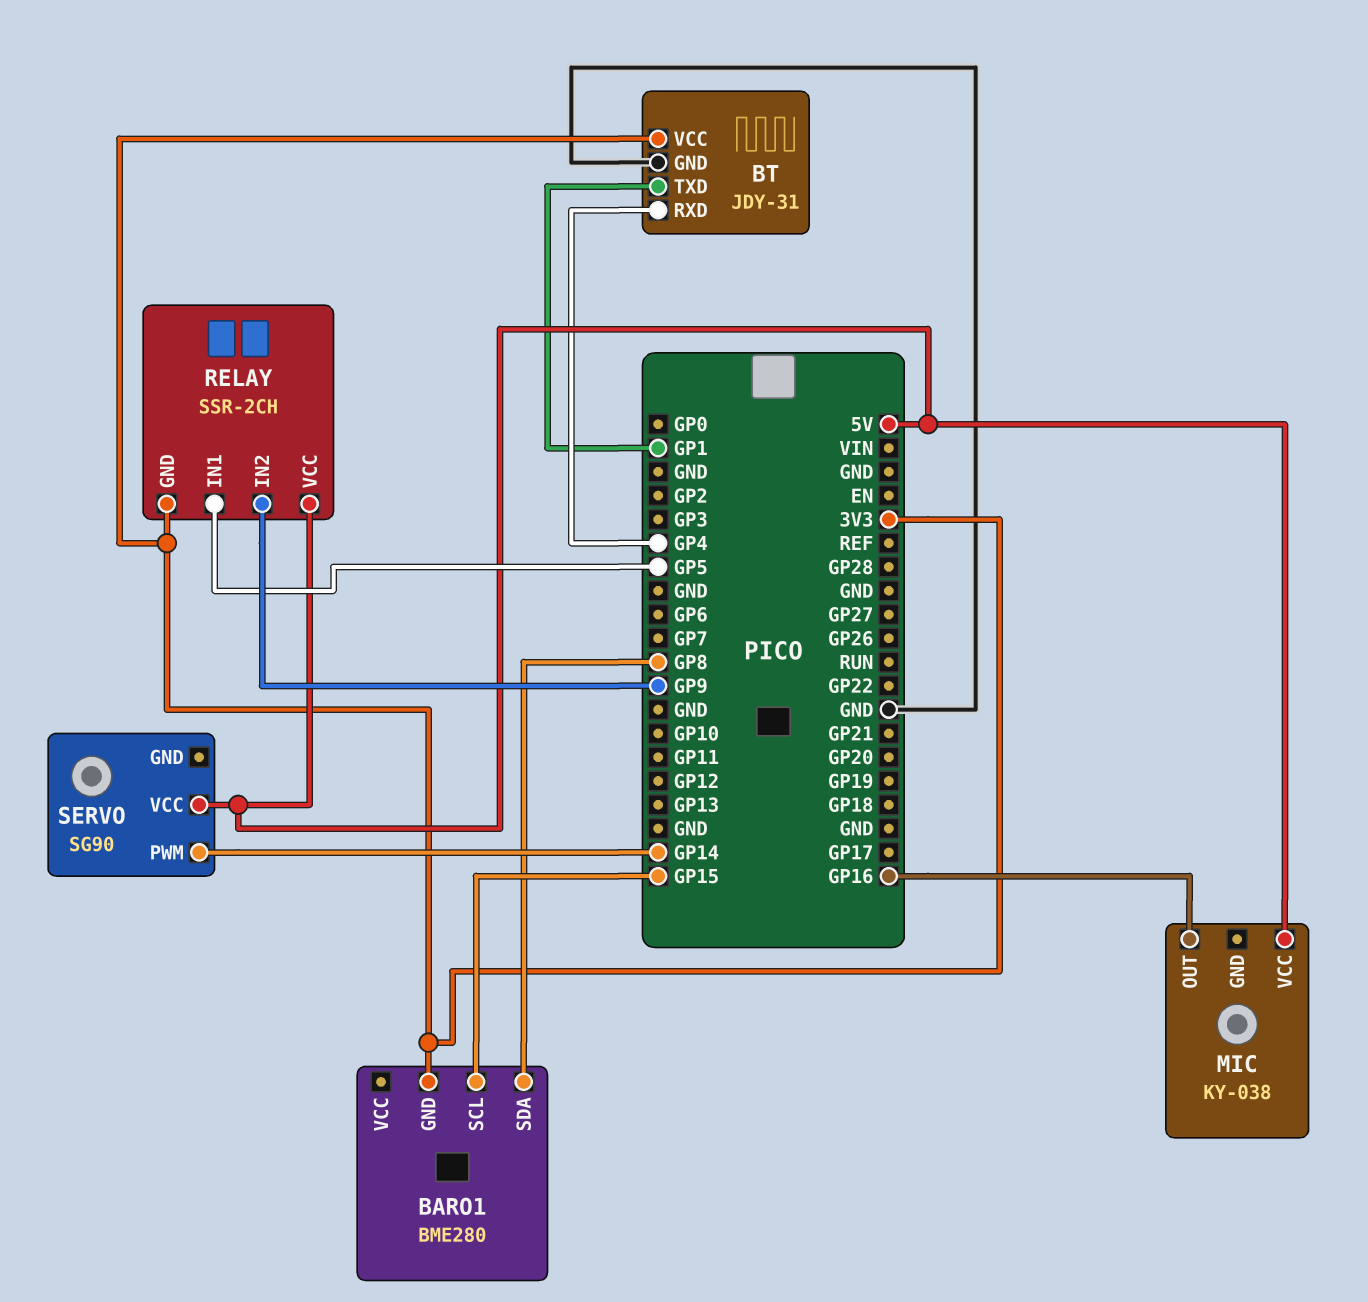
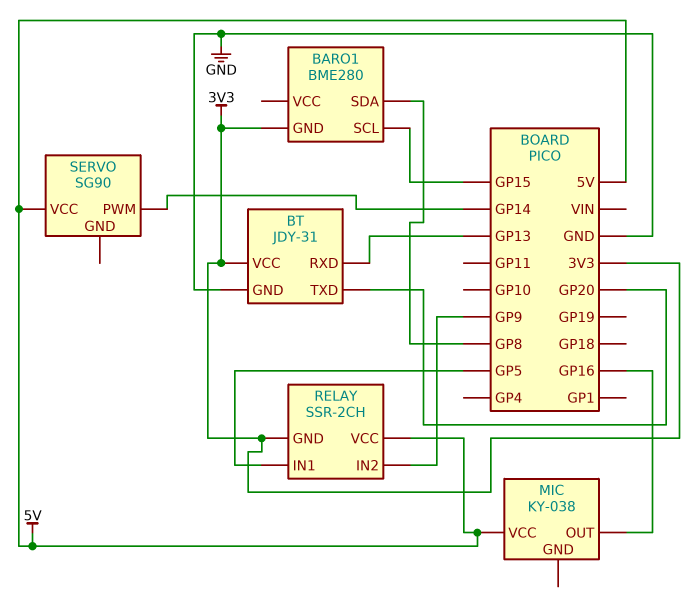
BT pin RXD: GP4 -> GP13
BT pin TXD: GP1 -> GP20

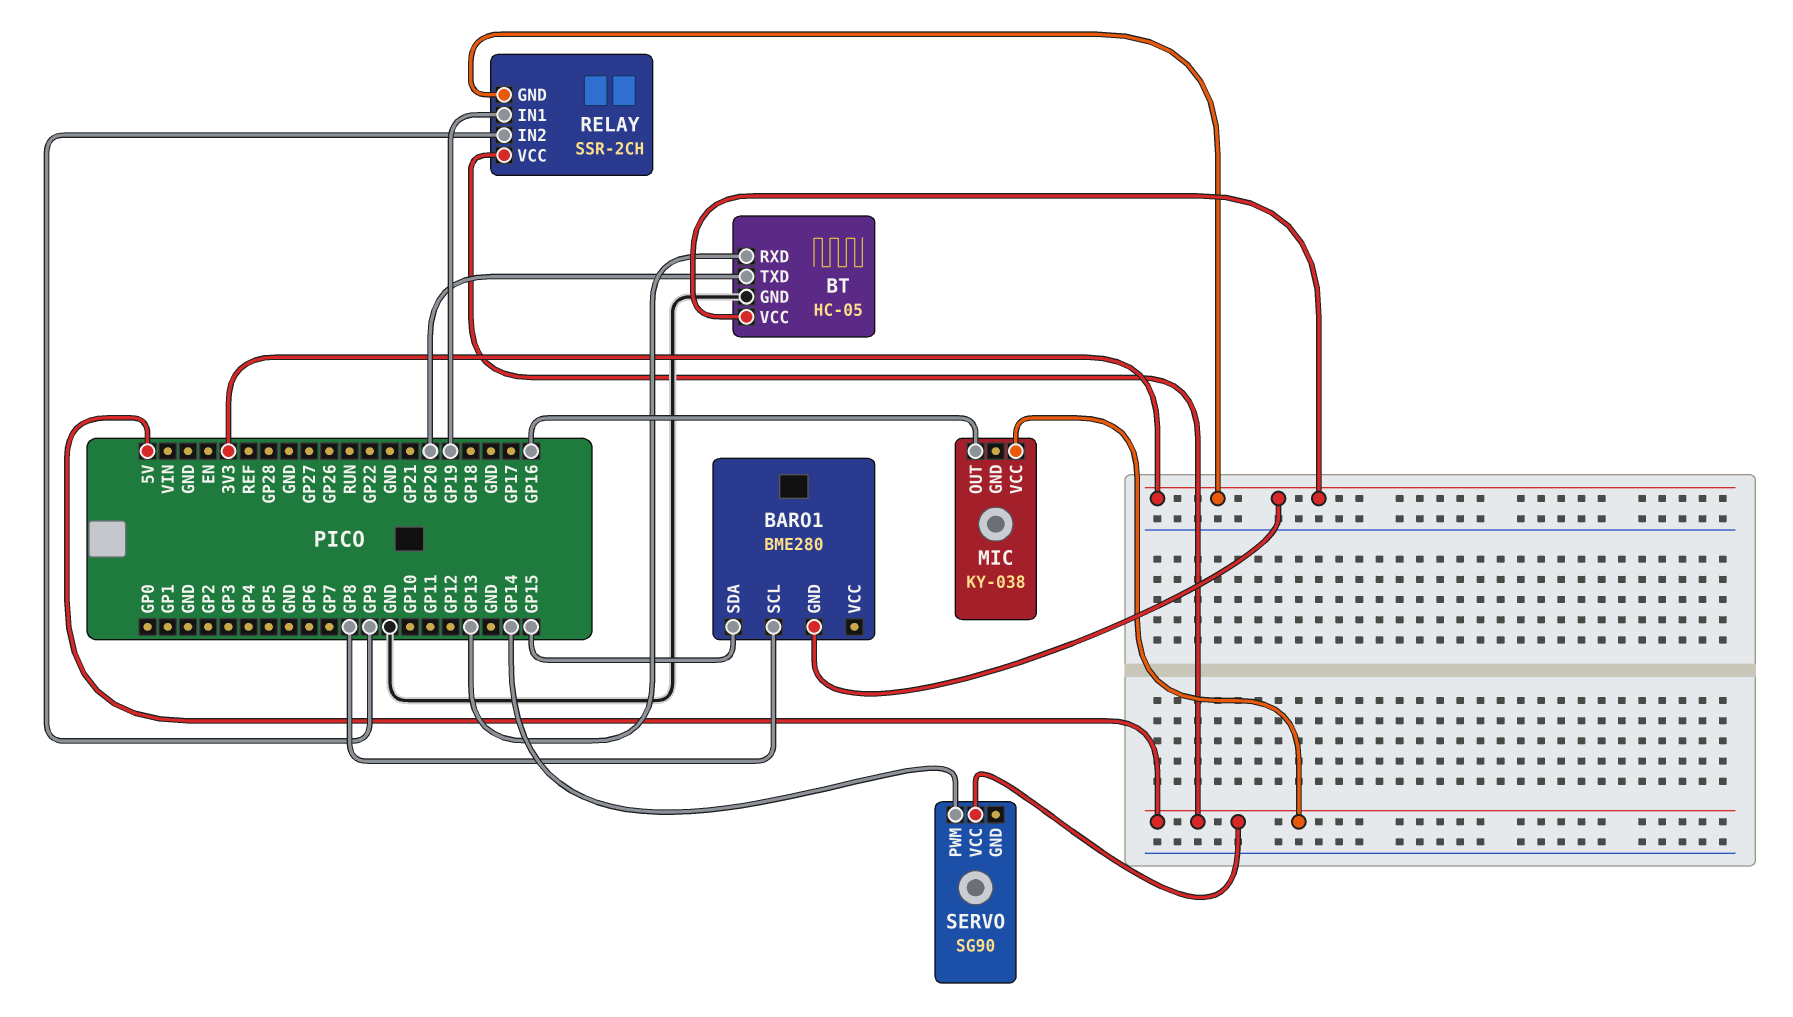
BARO1 pin SCL: GP15 -> GP8
BARO1 pin SDA: GP8 -> GP15
BT: JDY-31 -> HC-05
RELAY pin IN1: GP5 -> GP19

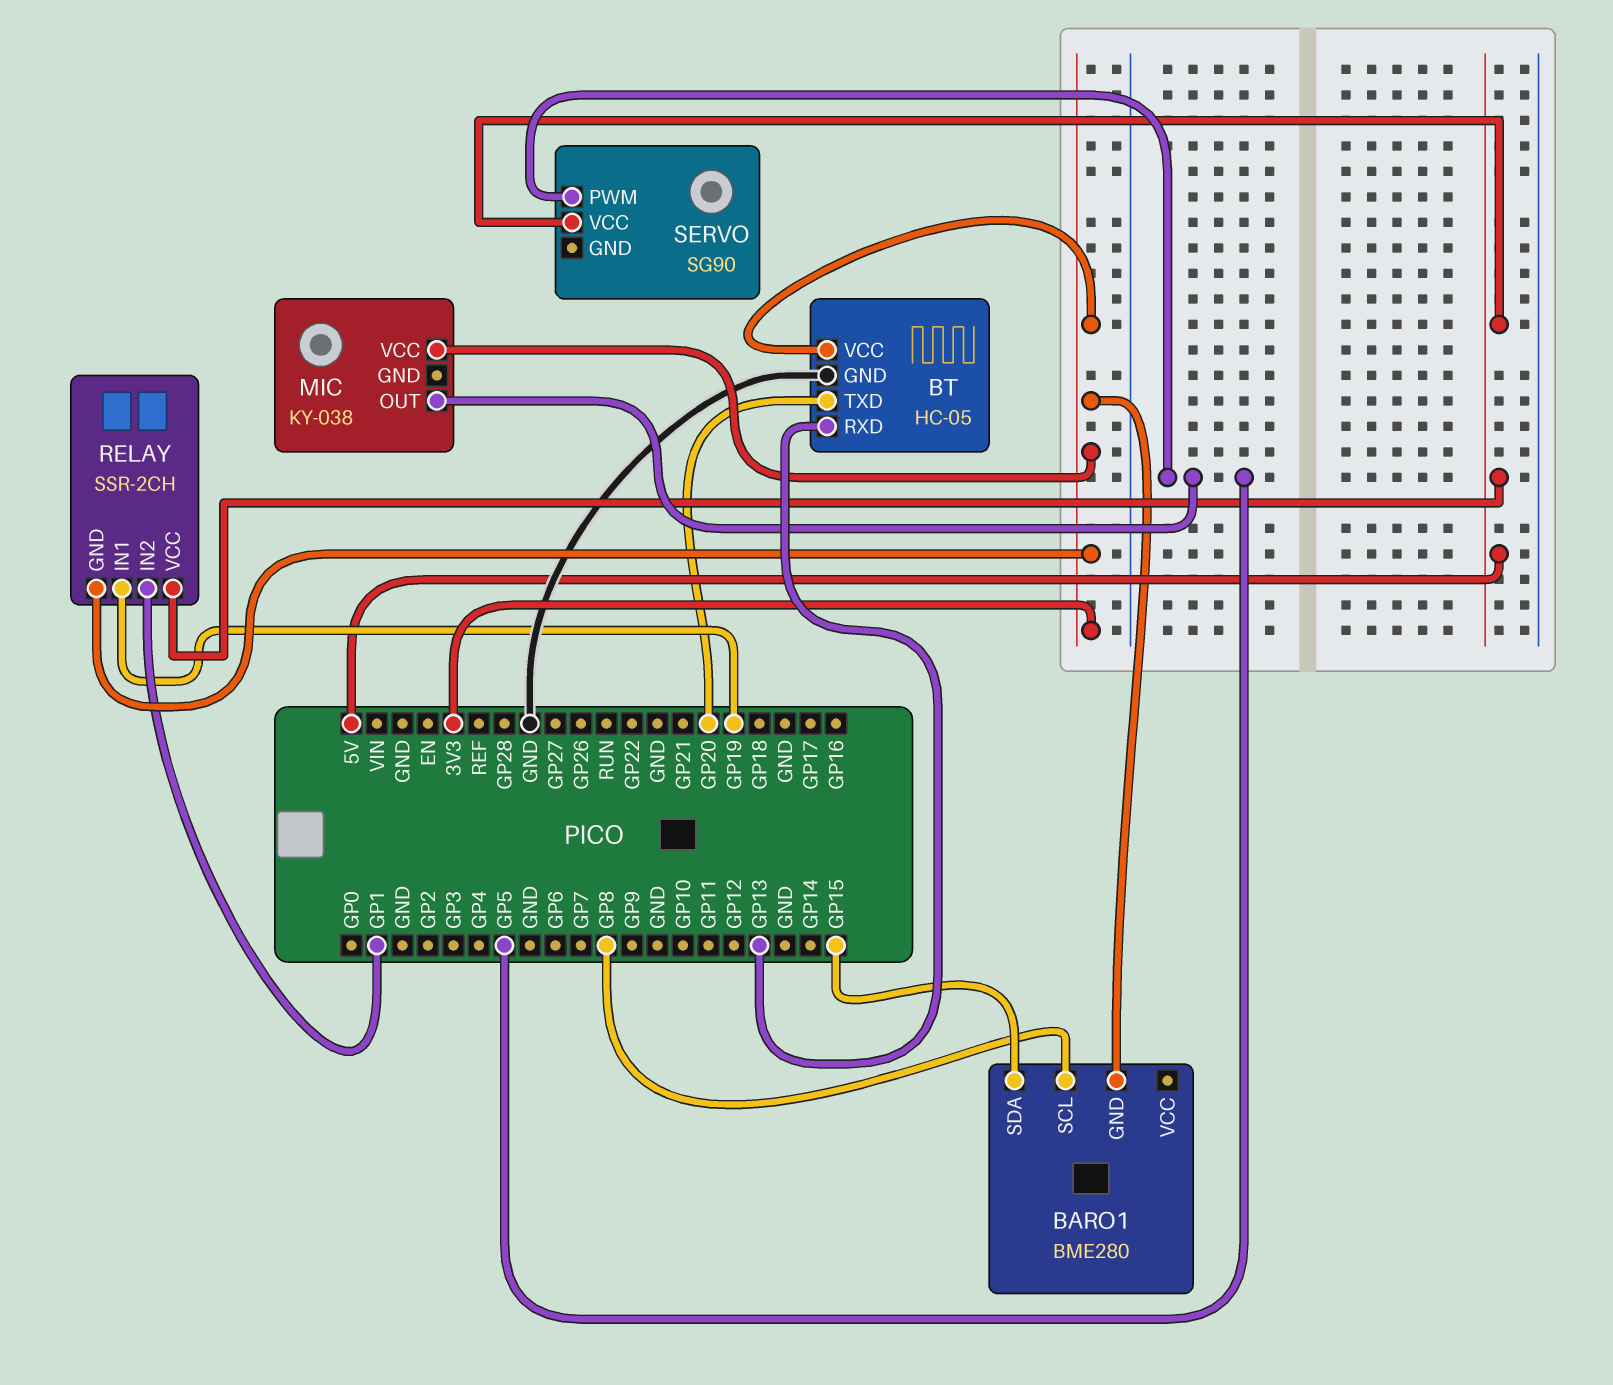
MIC pin OUT: GP16 -> GP5
MIC pin VCC: 5V -> 3V3
RELAY pin IN2: GP9 -> GP1
SERVO pin PWM: GP14 -> GP5

